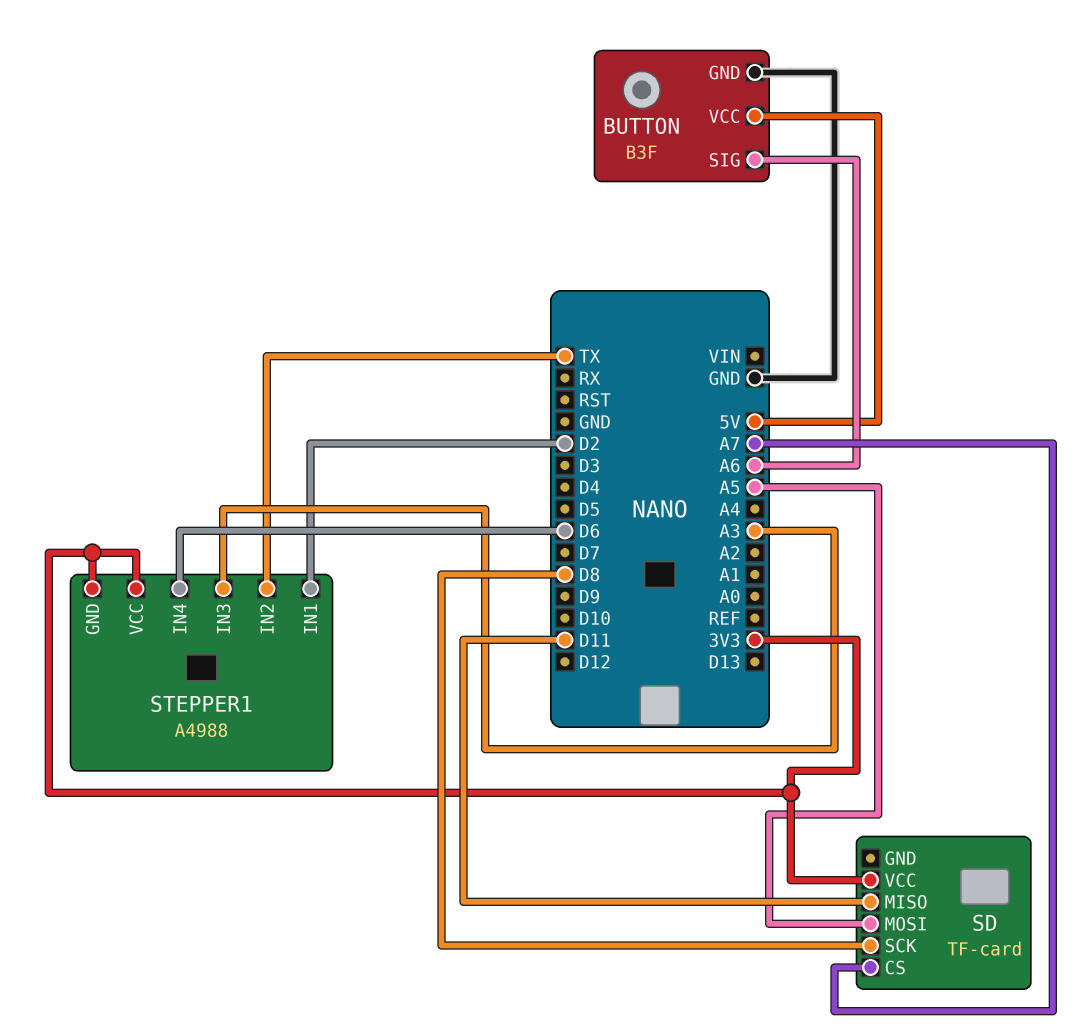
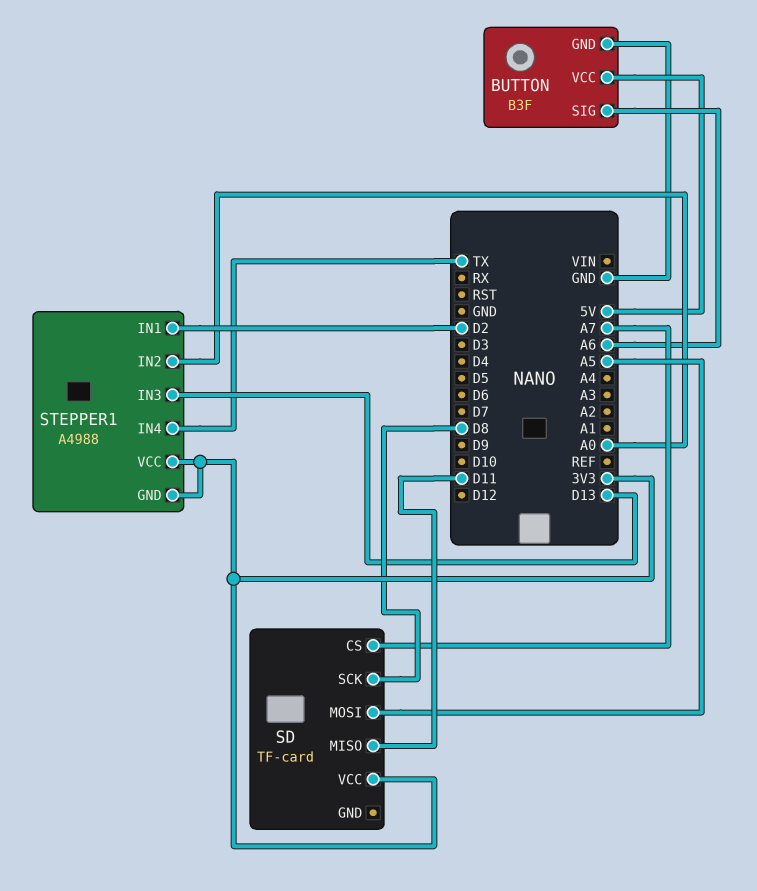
STEPPER1 pin IN2: TX -> A0
STEPPER1 pin IN3: A3 -> D13
STEPPER1 pin IN4: D6 -> TX

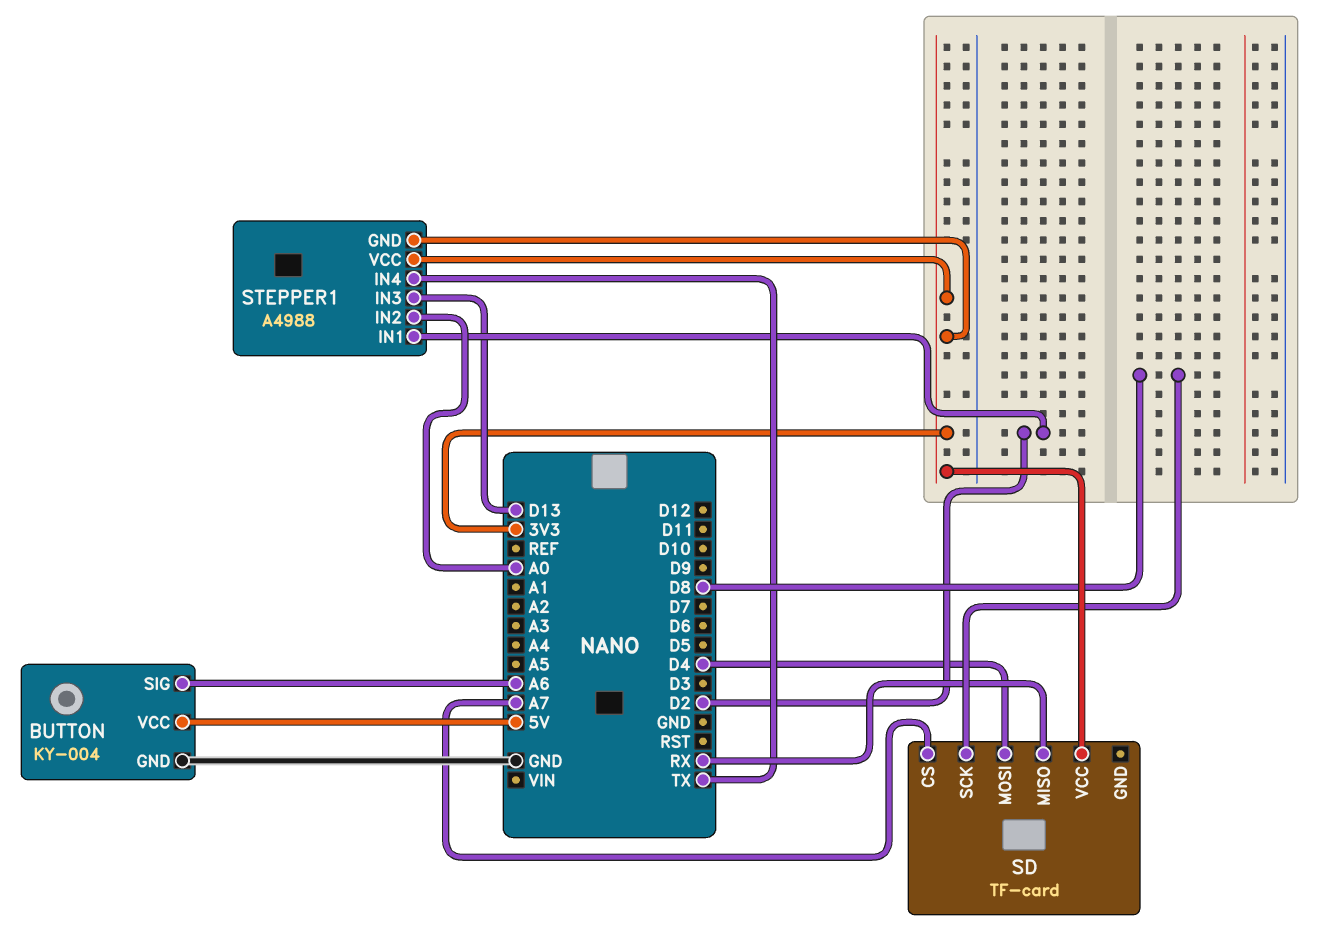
BUTTON: B3F -> KY-004
SD pin MISO: D11 -> RX
SD pin MOSI: A5 -> D4

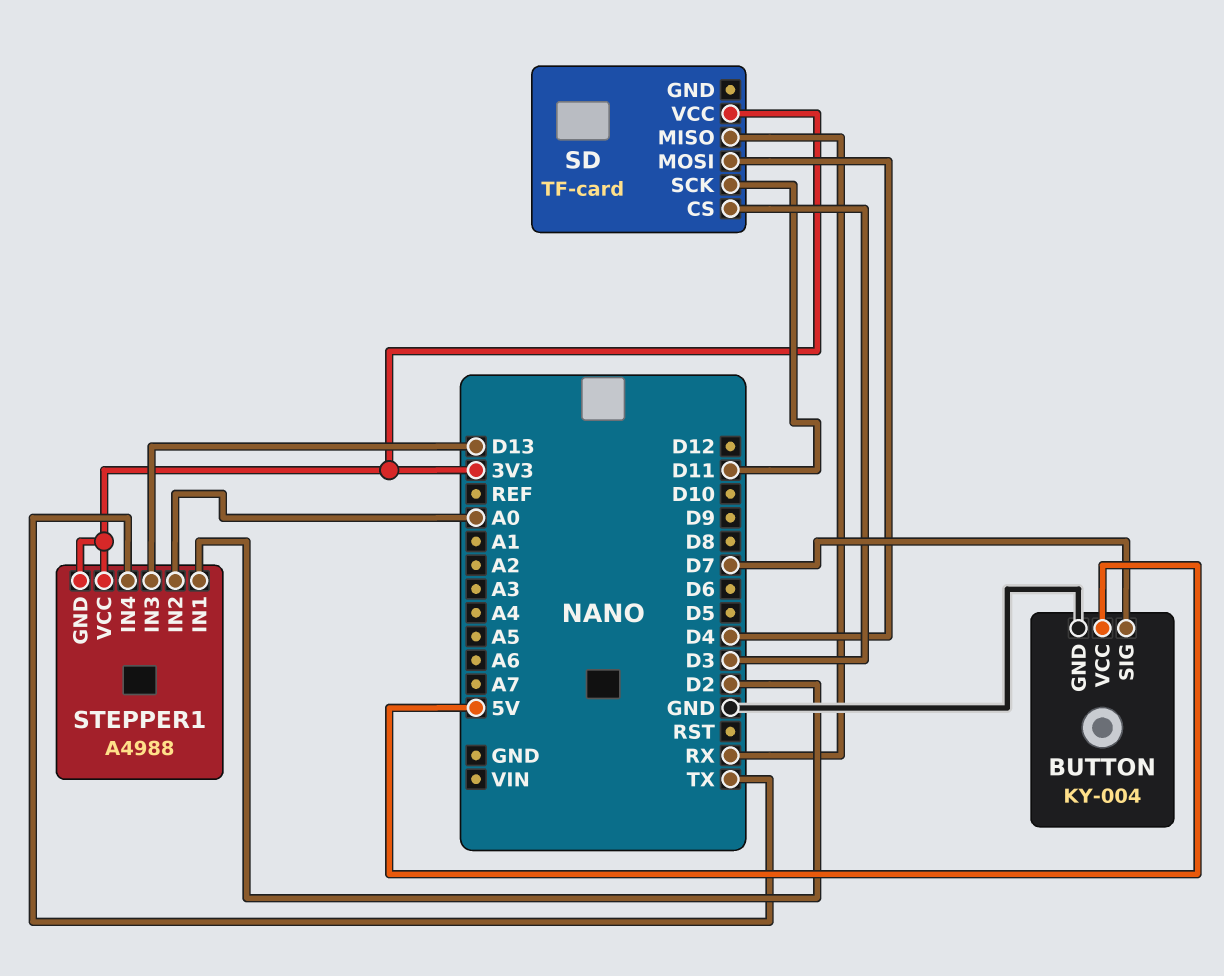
BUTTON pin SIG: A6 -> D7
SD pin CS: A7 -> D3
SD pin SCK: D8 -> D11

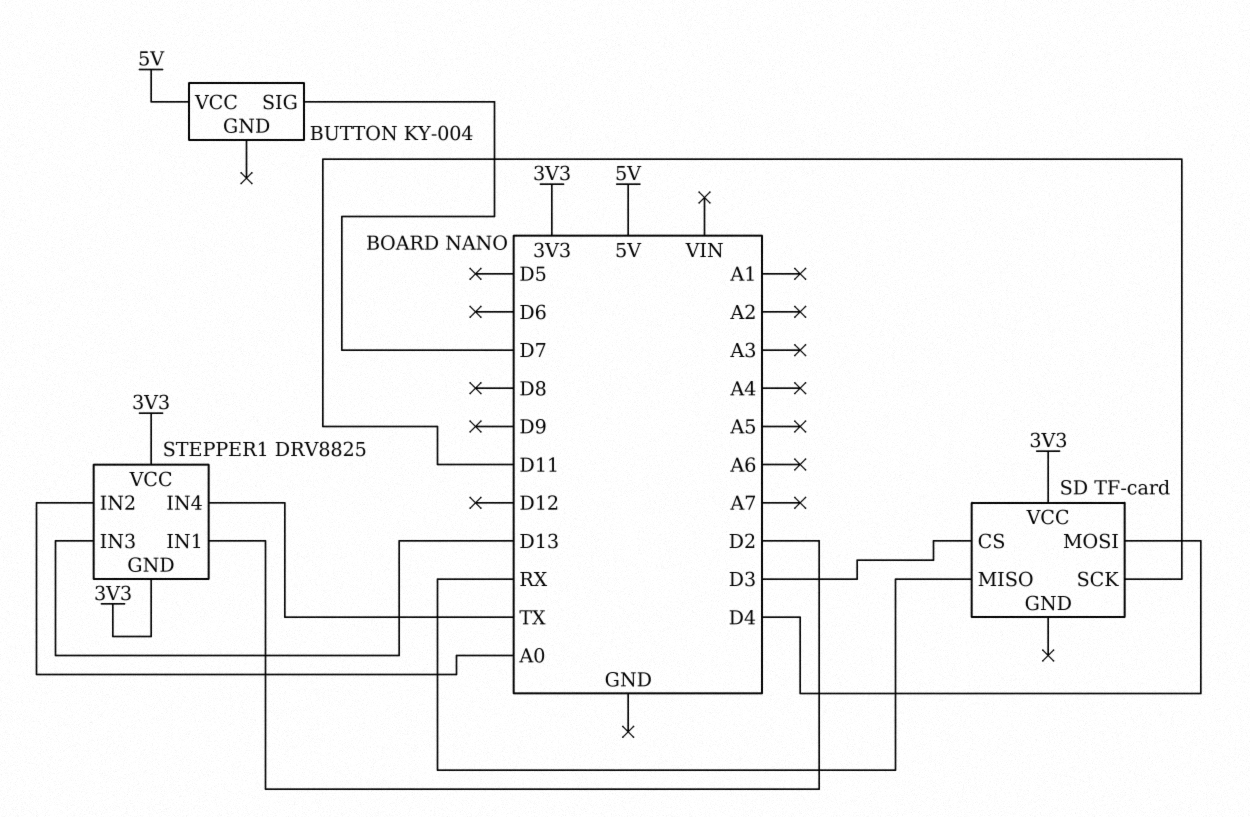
BUTTON pin GND: GND -> none
STEPPER1: A4988 -> DRV8825

